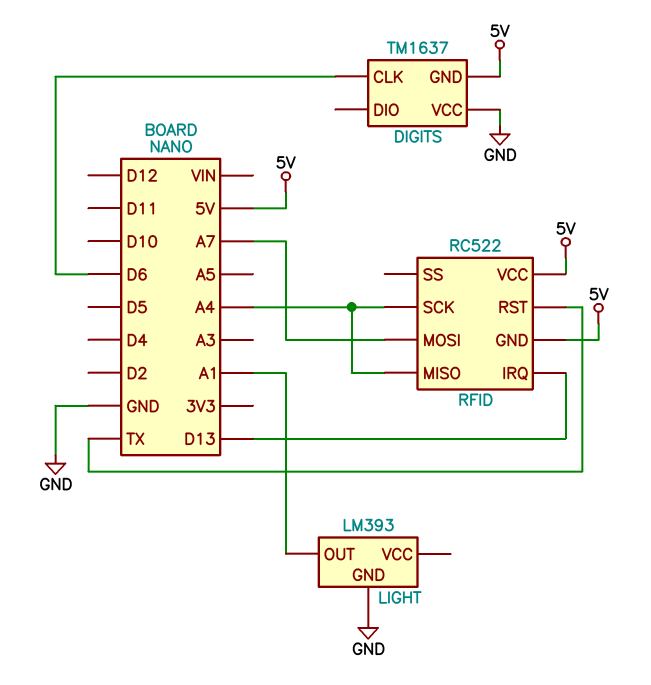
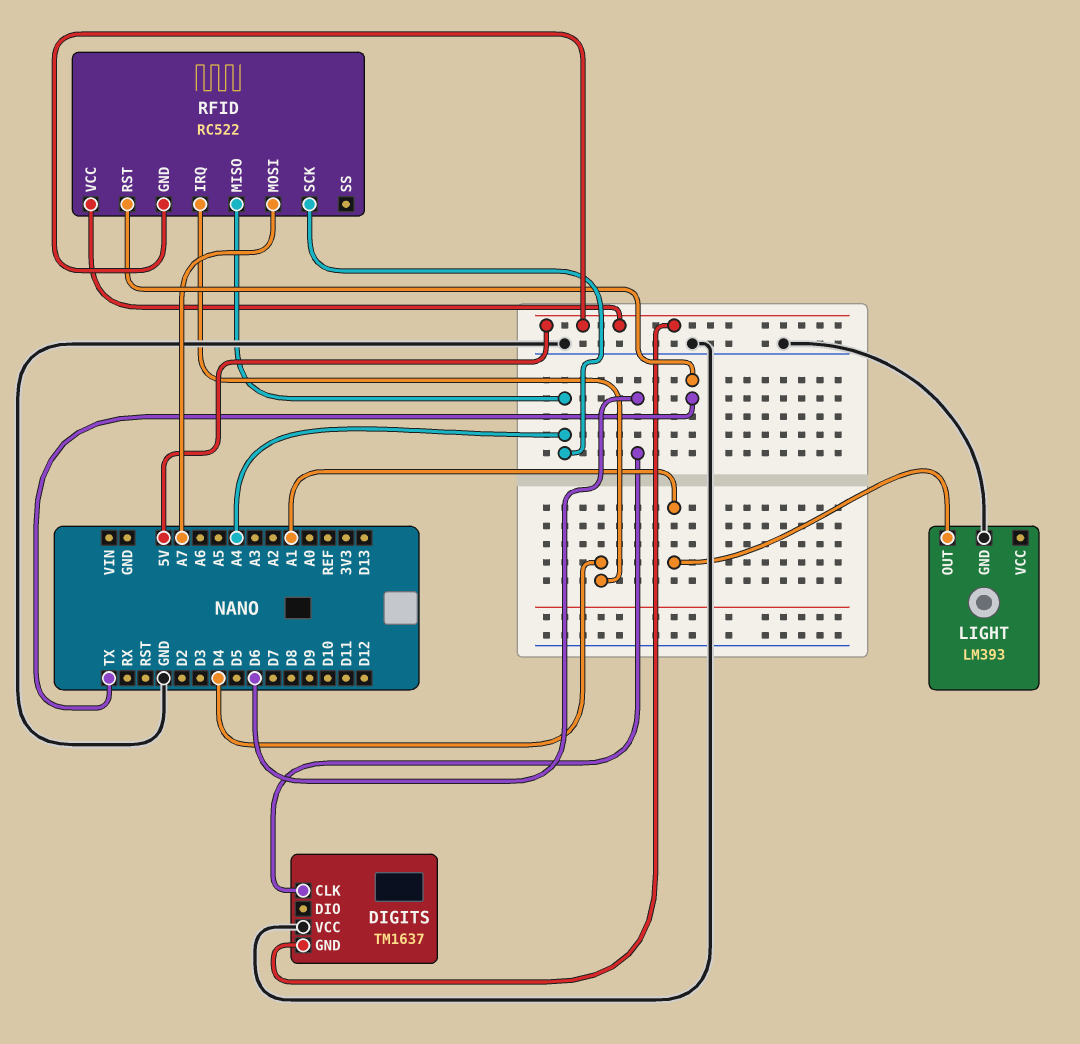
RFID pin IRQ: D13 -> D4

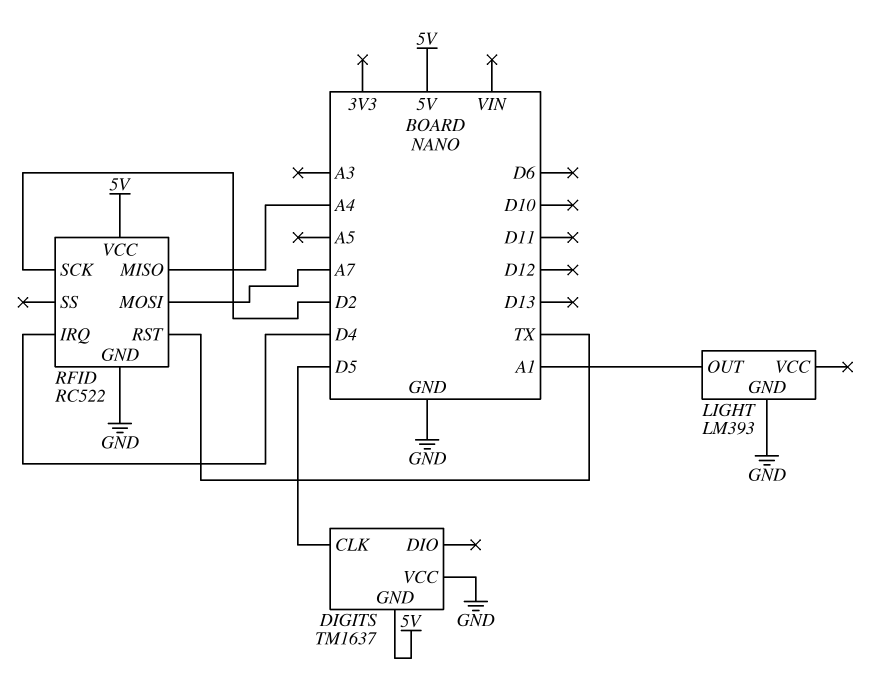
DIGITS pin CLK: D6 -> D5
RFID pin GND: 5V -> GND
RFID pin SCK: A4 -> D2

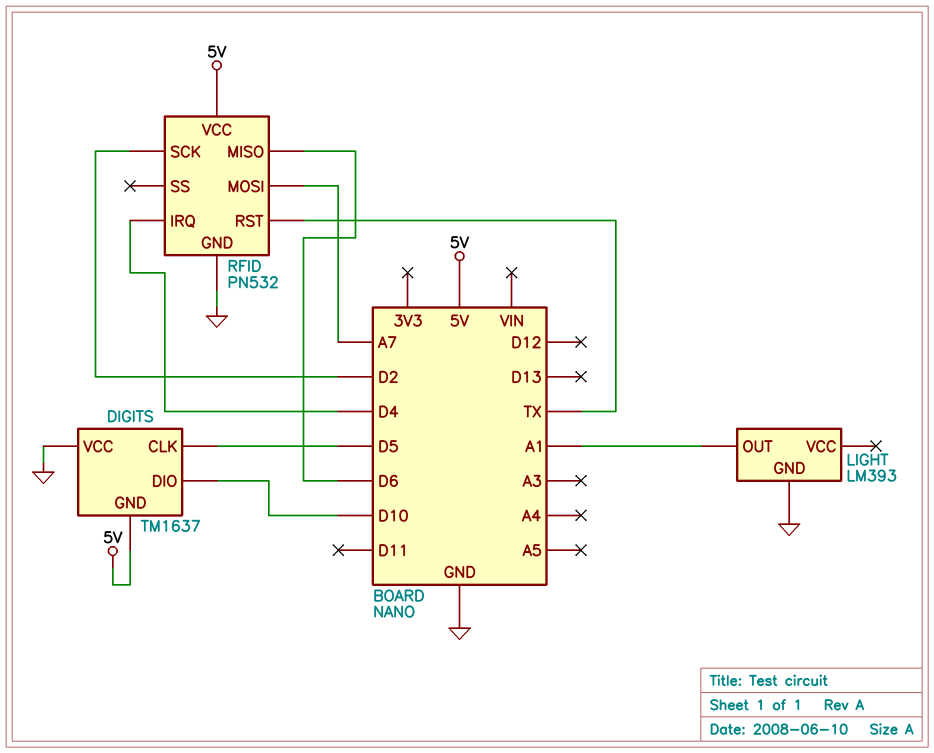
DIGITS pin DIO: none -> D10
RFID: RC522 -> PN532
RFID pin MISO: A4 -> D6

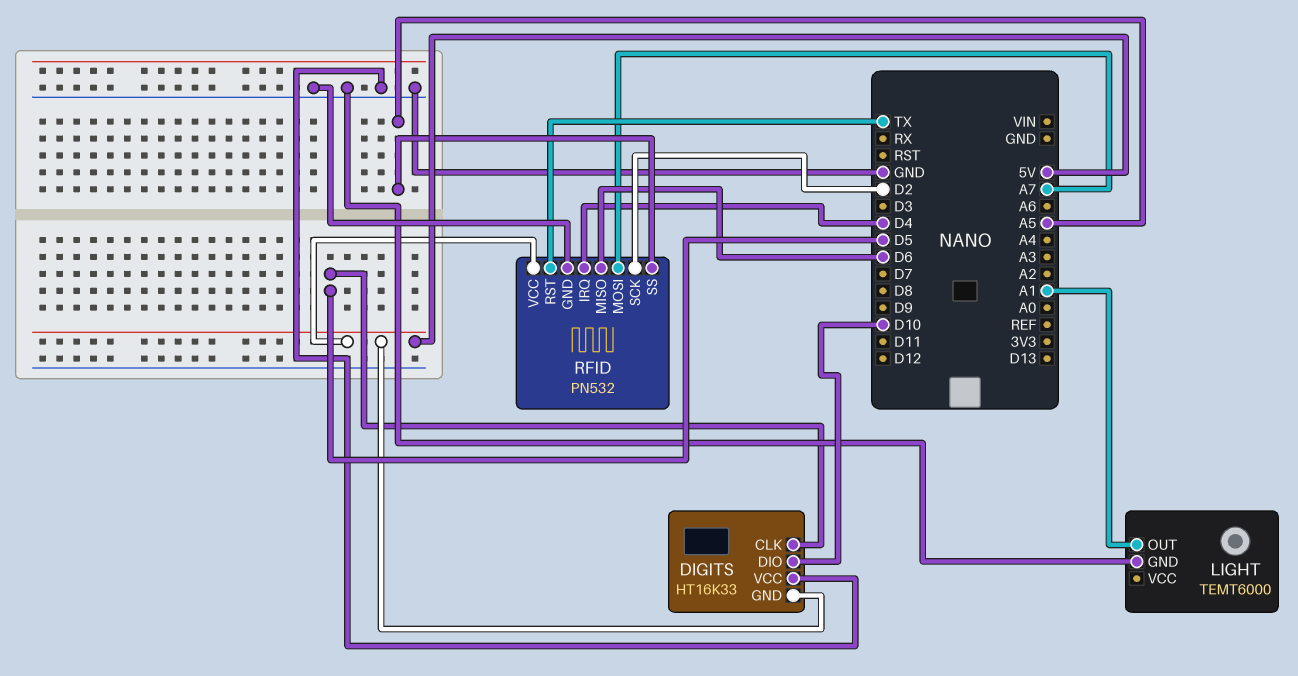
DIGITS: TM1637 -> HT16K33
LIGHT: LM393 -> TEMT6000
RFID pin SS: none -> A5

